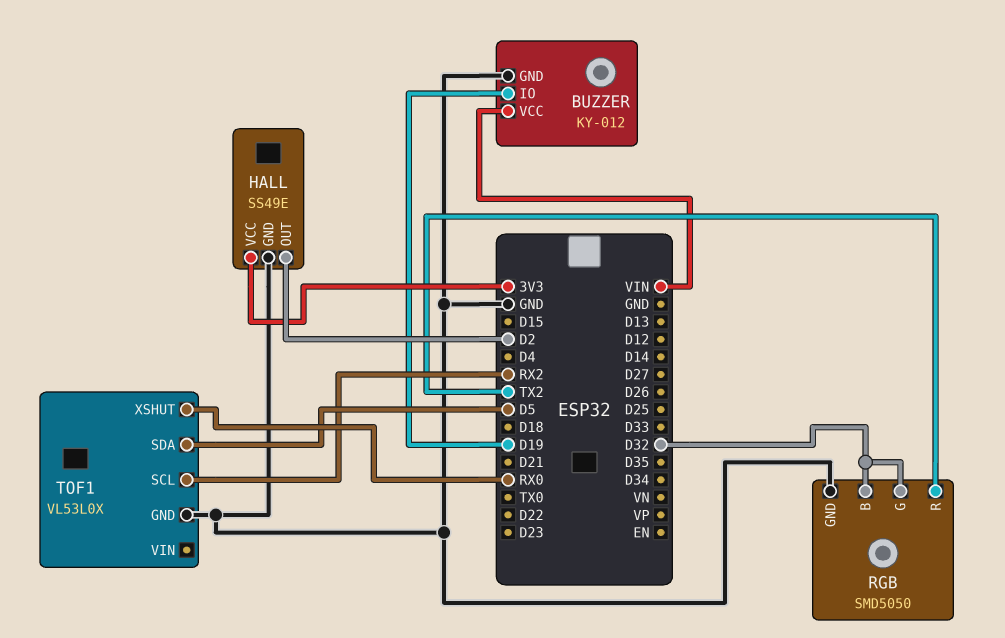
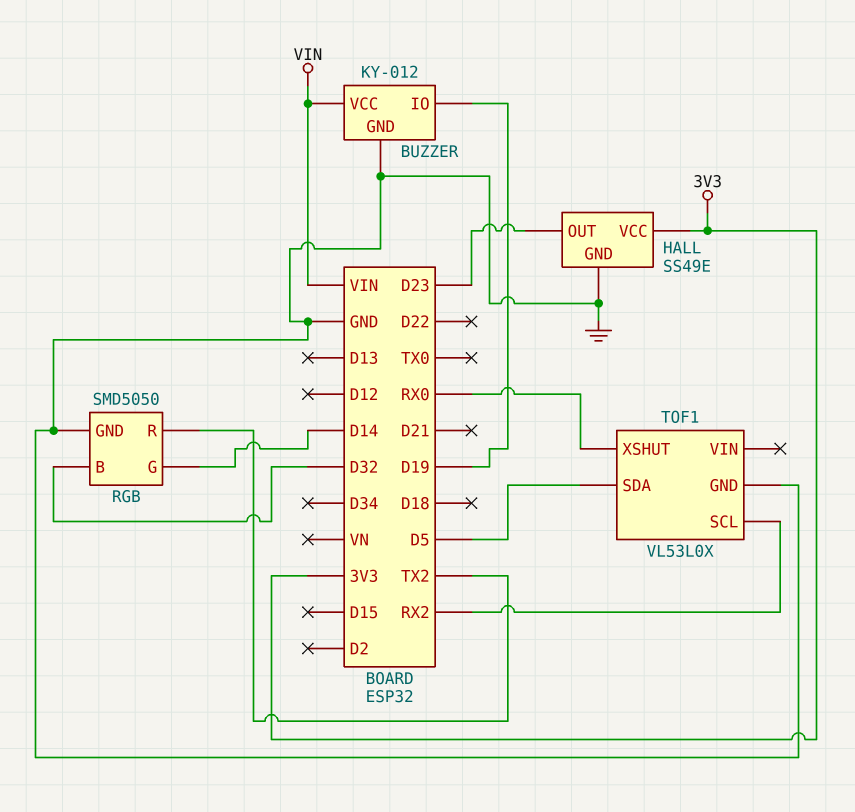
HALL pin OUT: D2 -> D23
RGB pin G: D32 -> D14

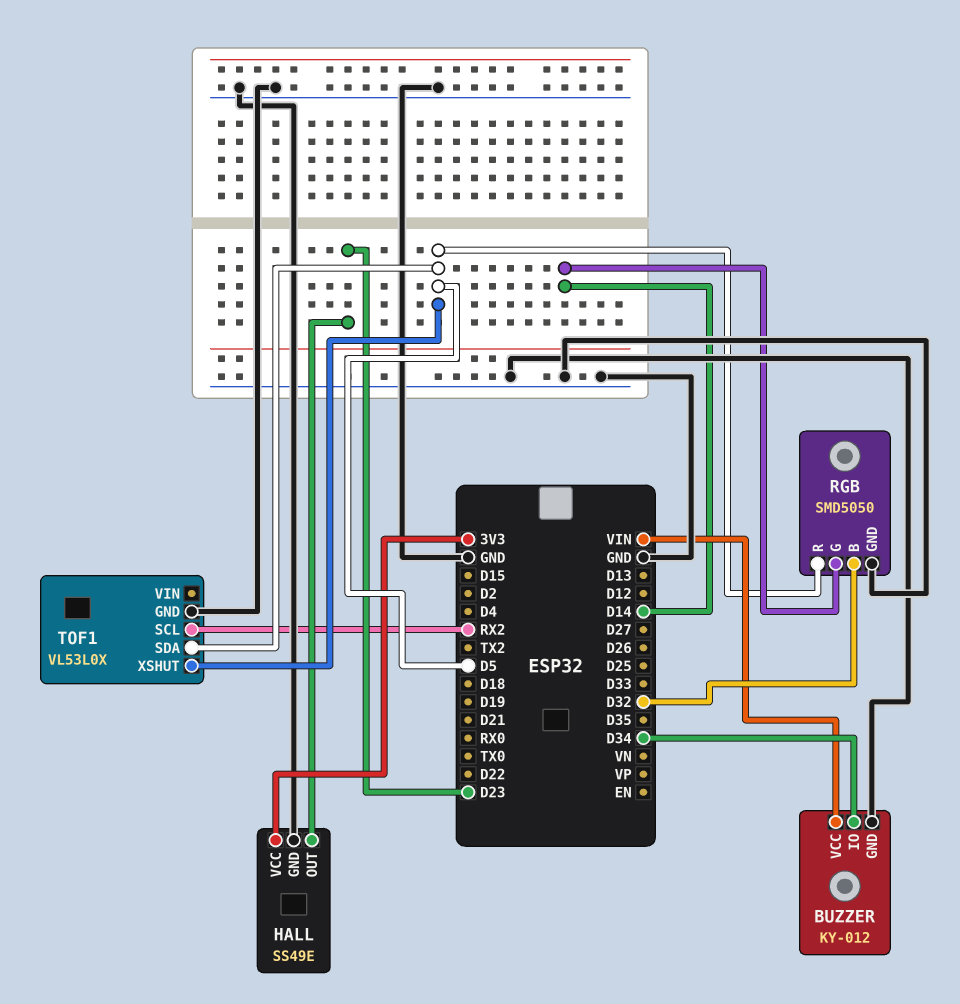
BUZZER pin IO: D19 -> D34
RGB pin R: TX2 -> D5
TOF1 pin XSHUT: RX0 -> D5

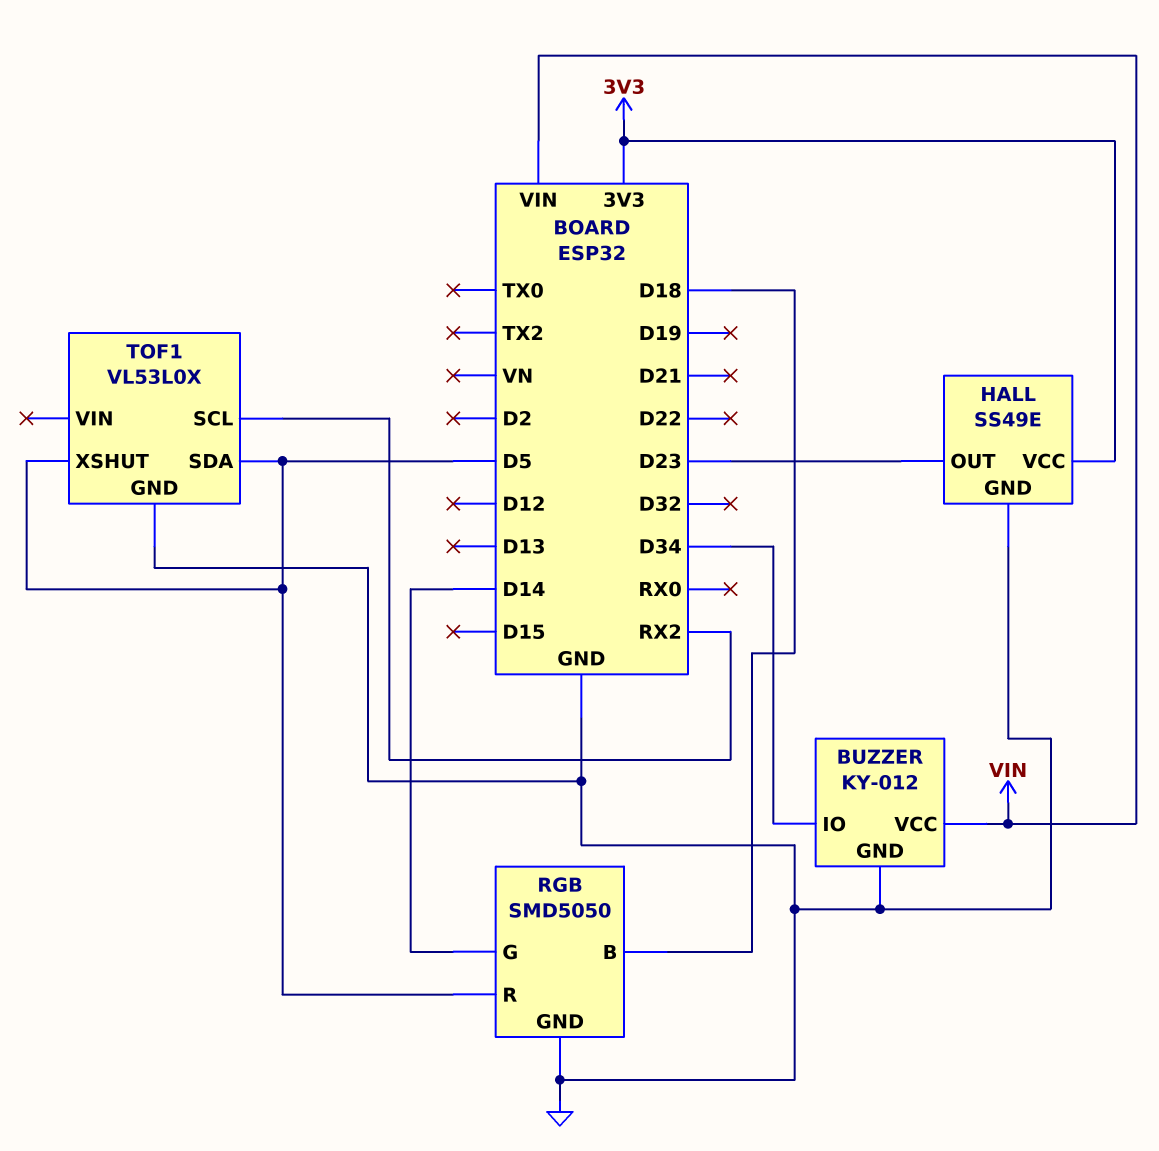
RGB pin B: D32 -> D18

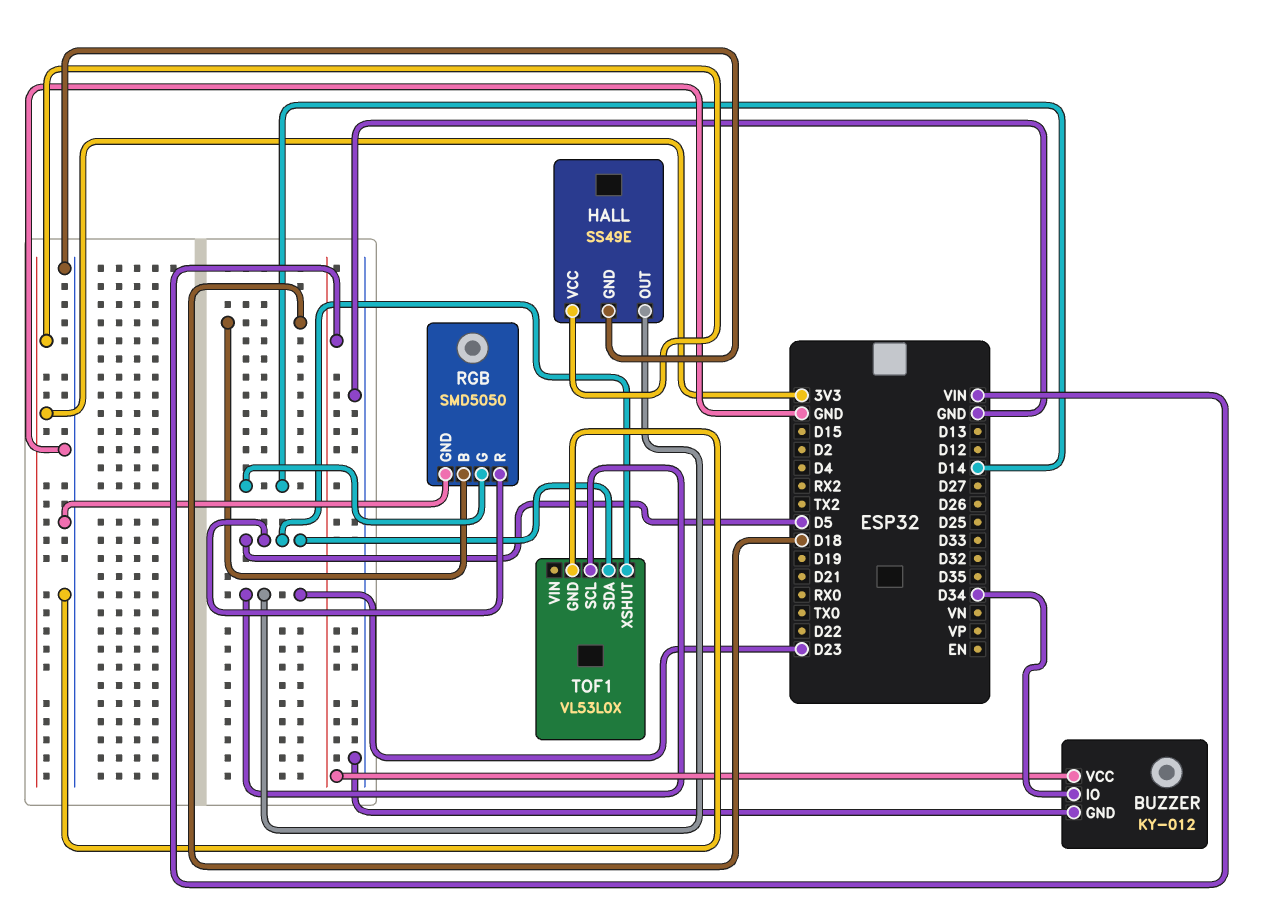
TOF1 pin SCL: RX2 -> D23

